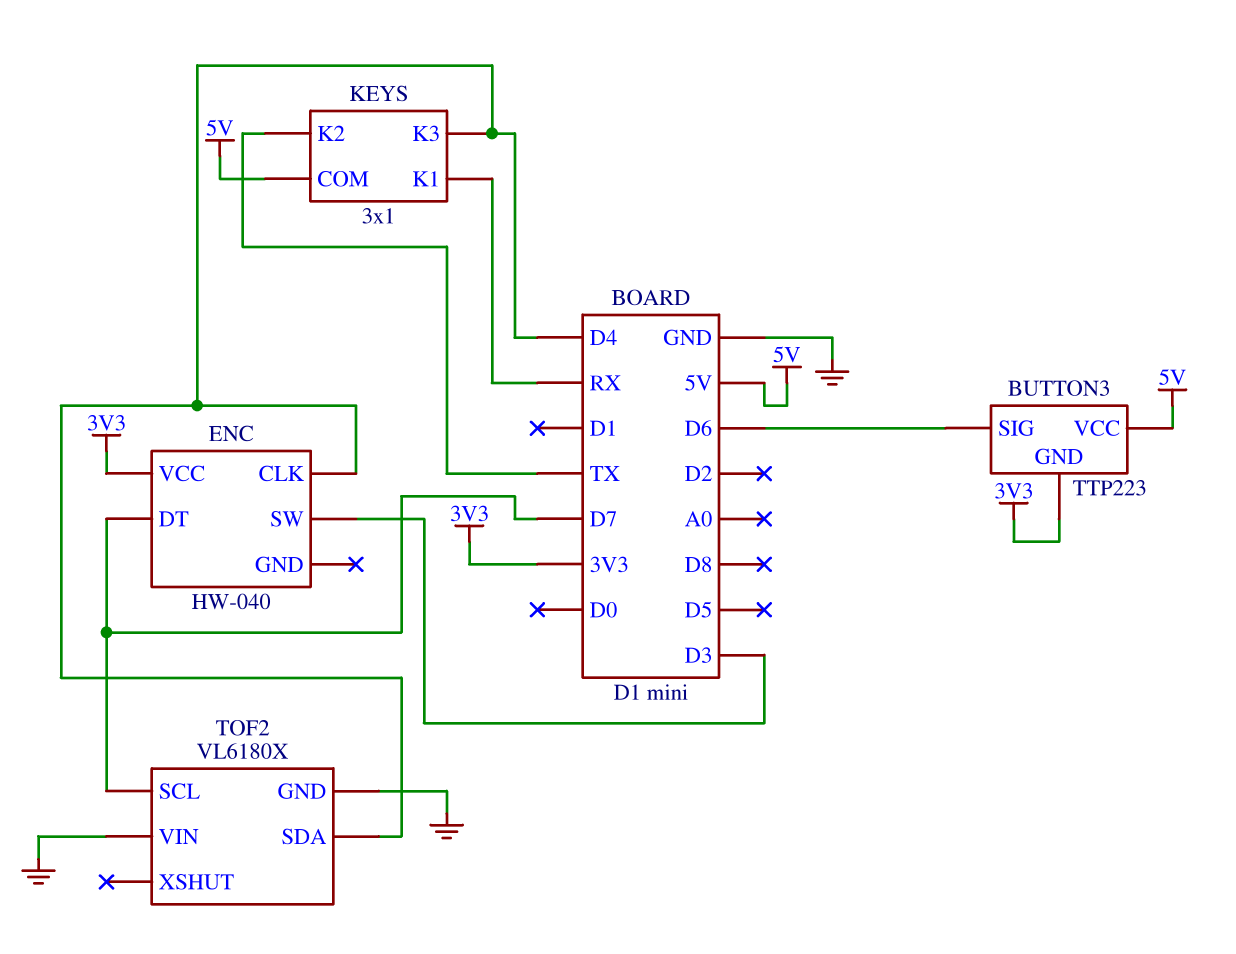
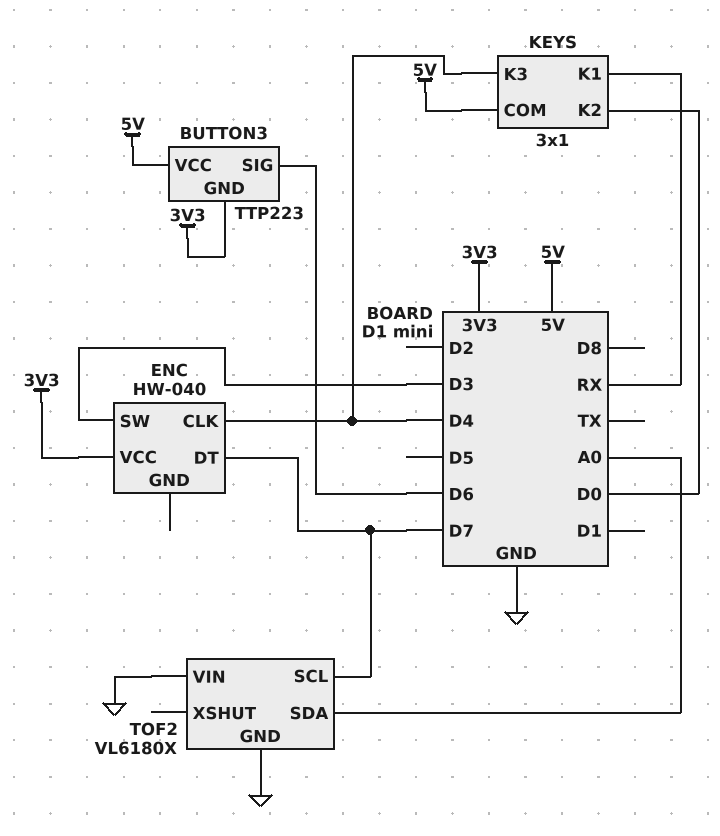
KEYS pin K2: TX -> D0
TOF2 pin SDA: D4 -> A0

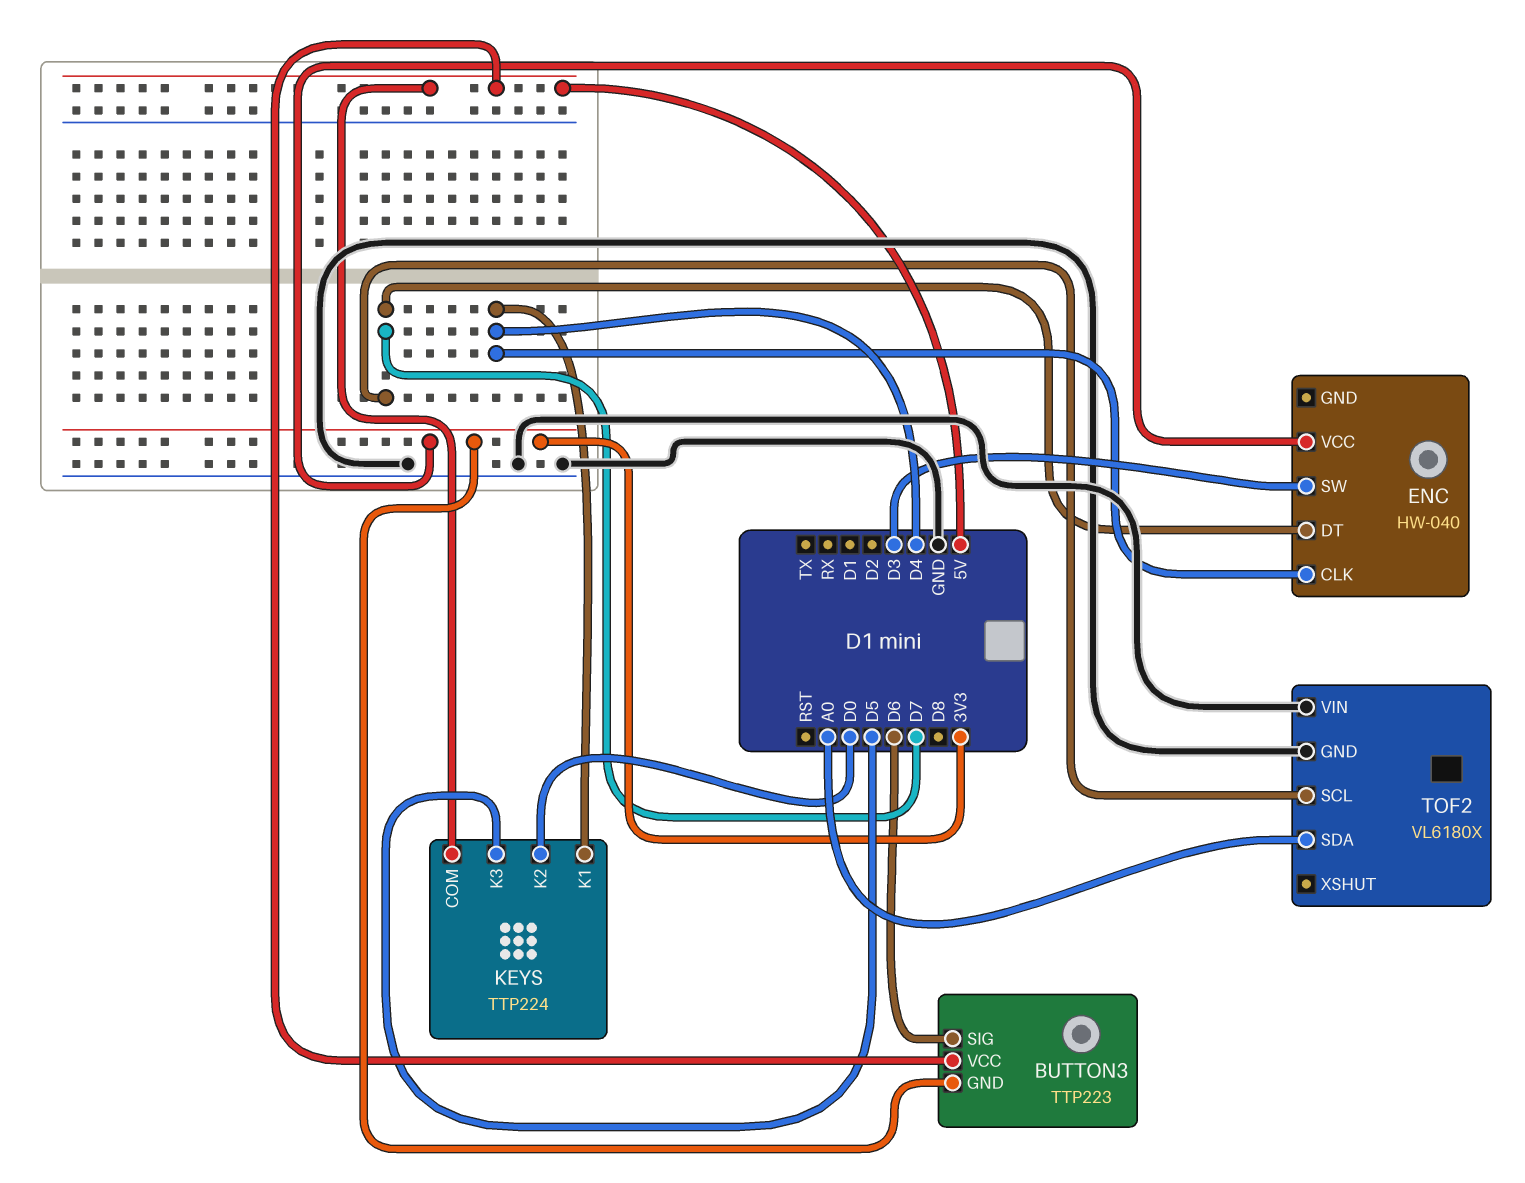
KEYS: 3x1 -> TTP224
KEYS pin K1: RX -> D4
KEYS pin K3: D4 -> D5

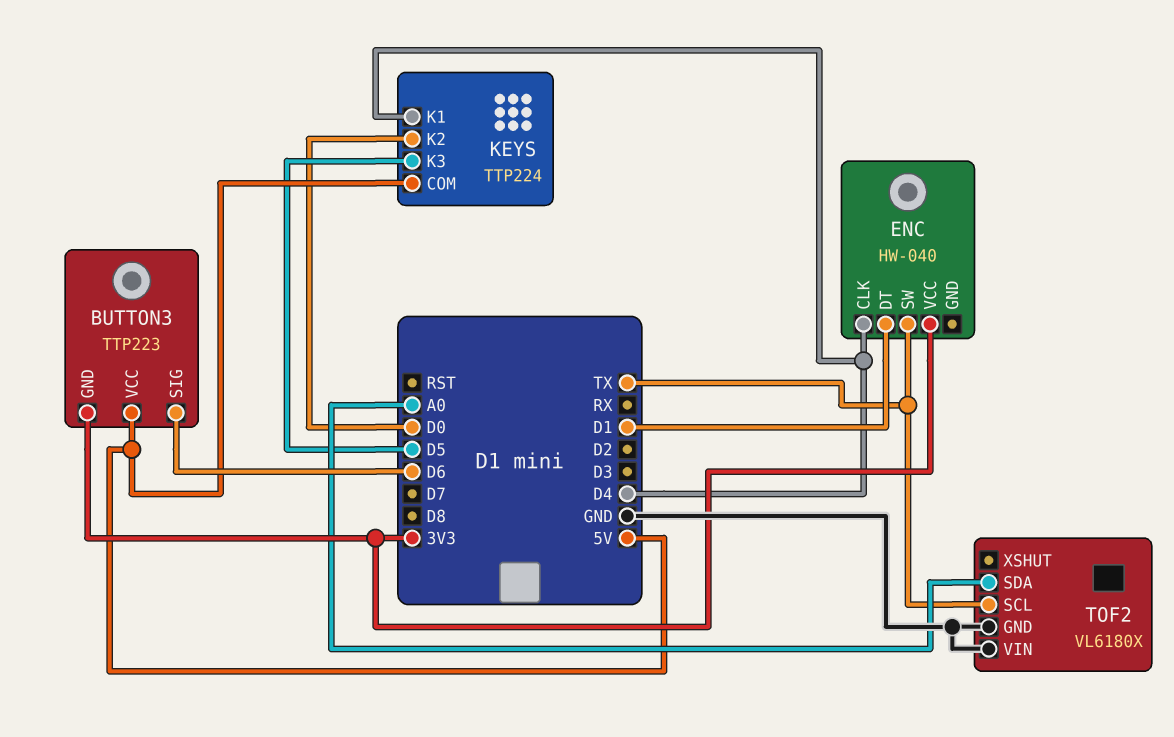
ENC pin DT: D7 -> D1
ENC pin SW: D3 -> TX
TOF2 pin SCL: D7 -> TX

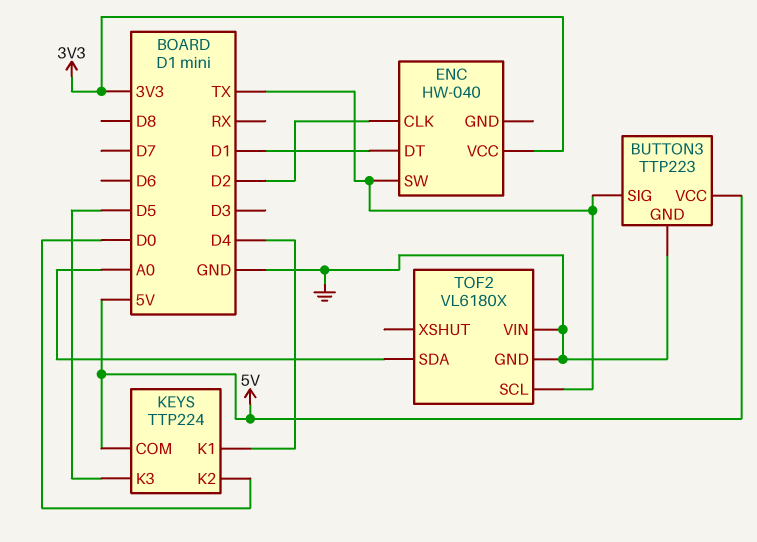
BUTTON3 pin GND: 3V3 -> GND
BUTTON3 pin SIG: D6 -> TX
ENC pin CLK: D4 -> D2

